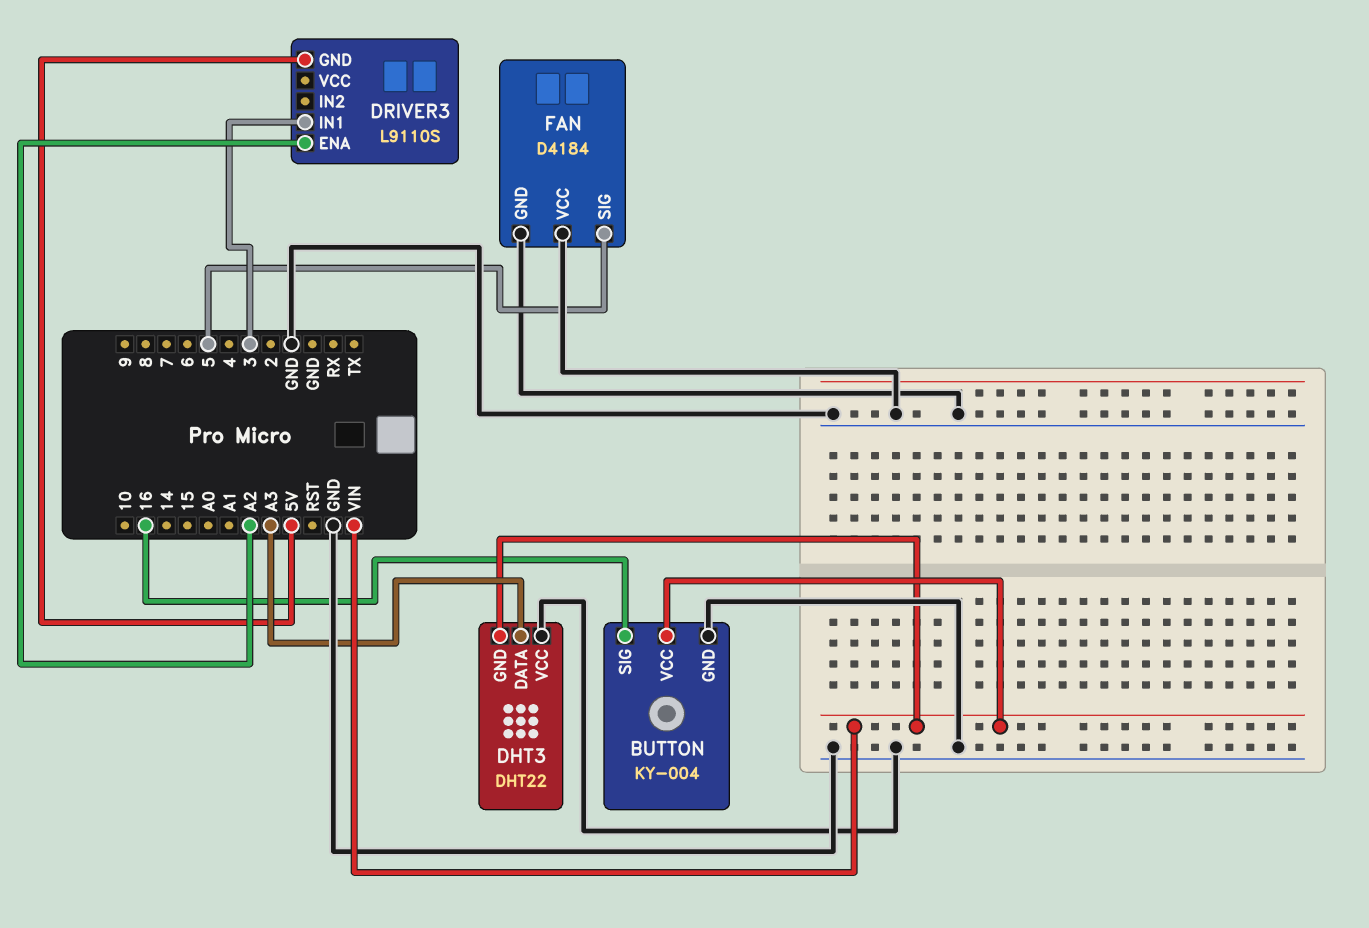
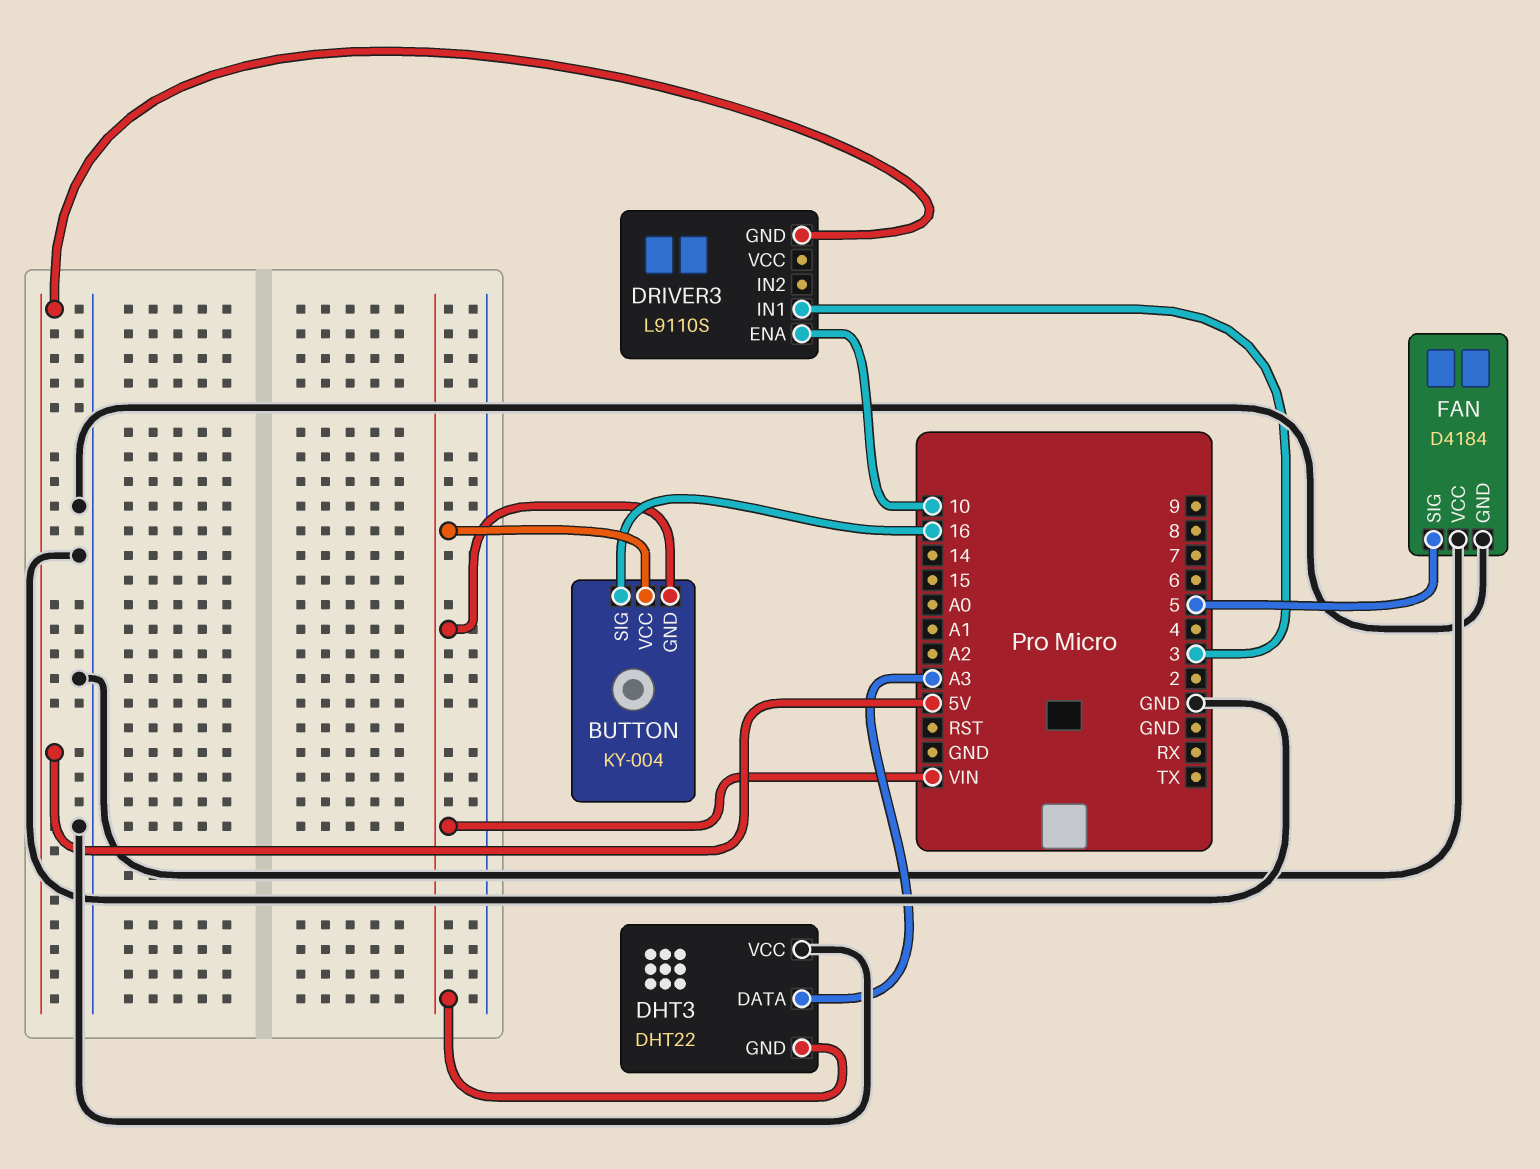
BUTTON pin GND: GND -> VIN
DRIVER3 pin ENA: A2 -> 10

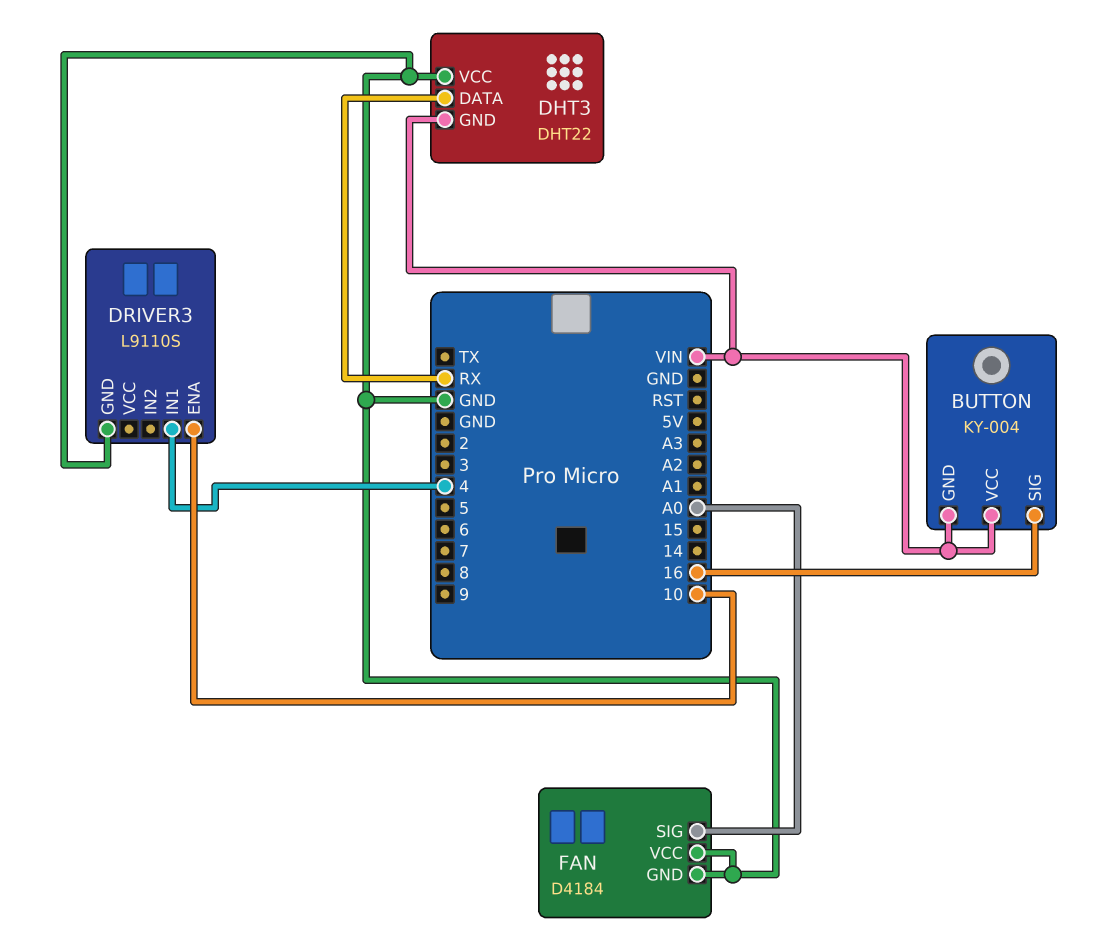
DHT3 pin DATA: A3 -> RX
DRIVER3 pin GND: 5V -> GND
DRIVER3 pin IN1: 3 -> 4
FAN pin SIG: 5 -> A0

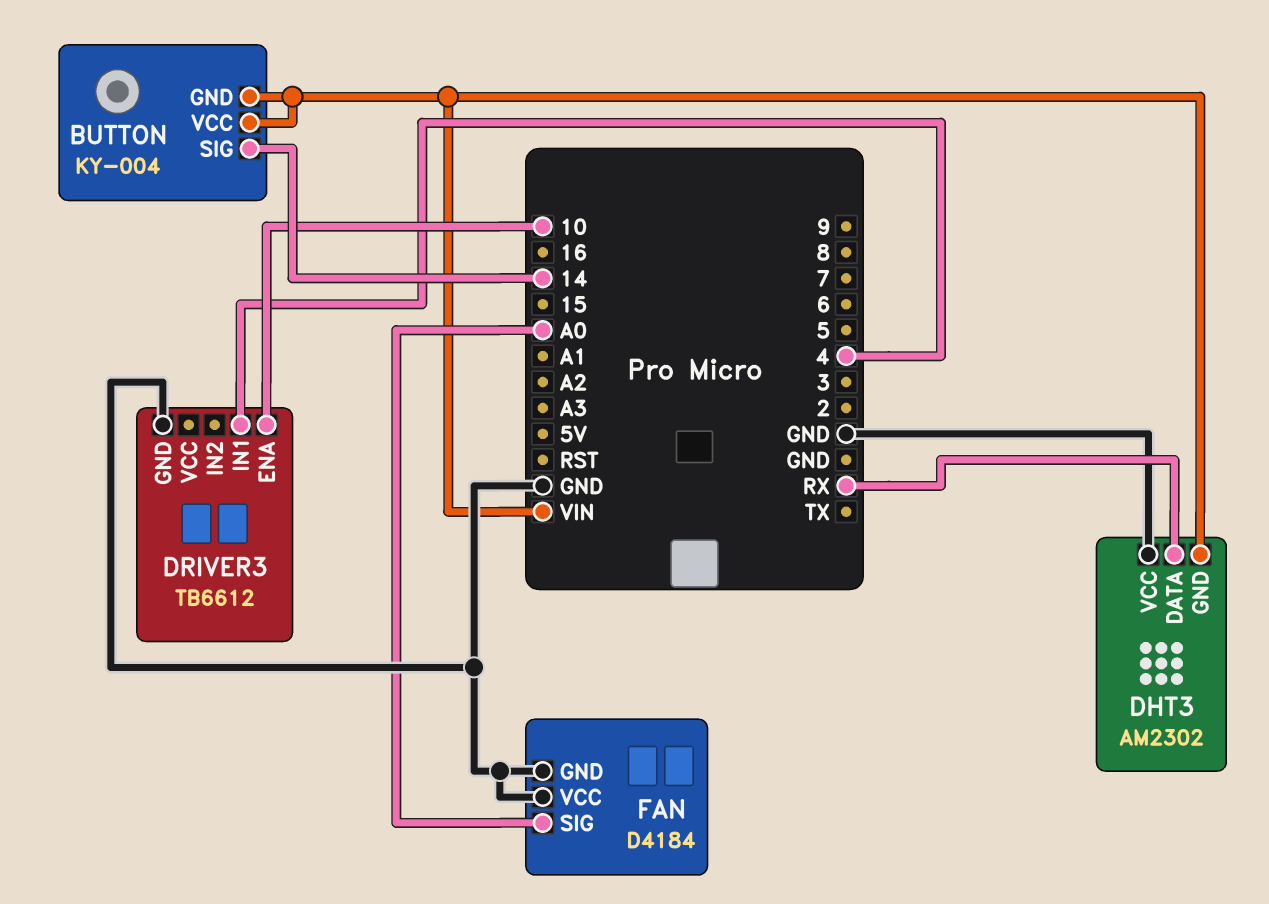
BUTTON pin SIG: 16 -> 14
DHT3: DHT22 -> AM2302
DRIVER3: L9110S -> TB6612

